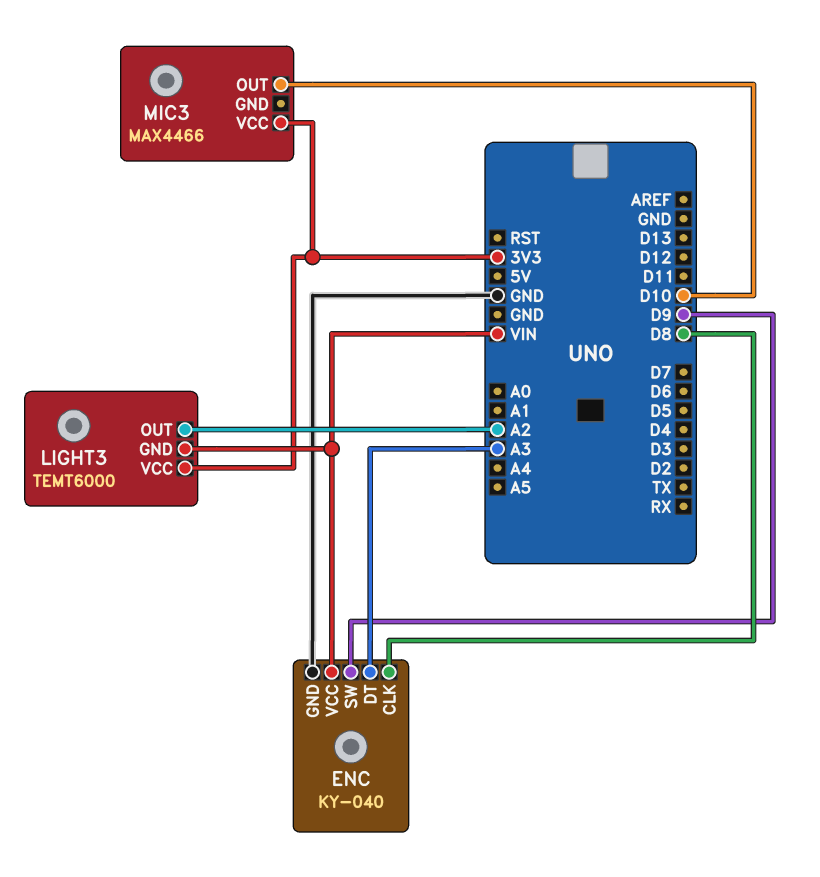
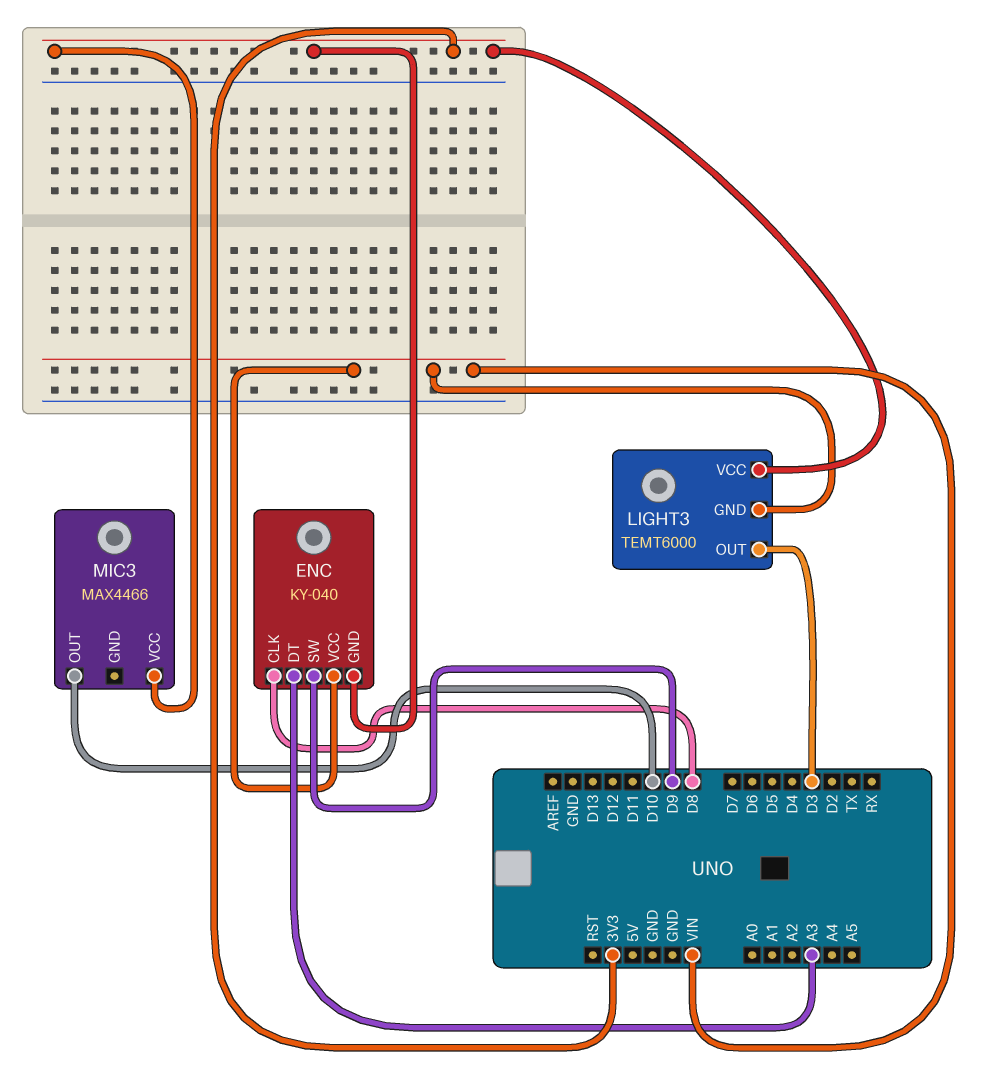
ENC pin GND: GND -> 3V3
LIGHT3 pin OUT: A2 -> D3

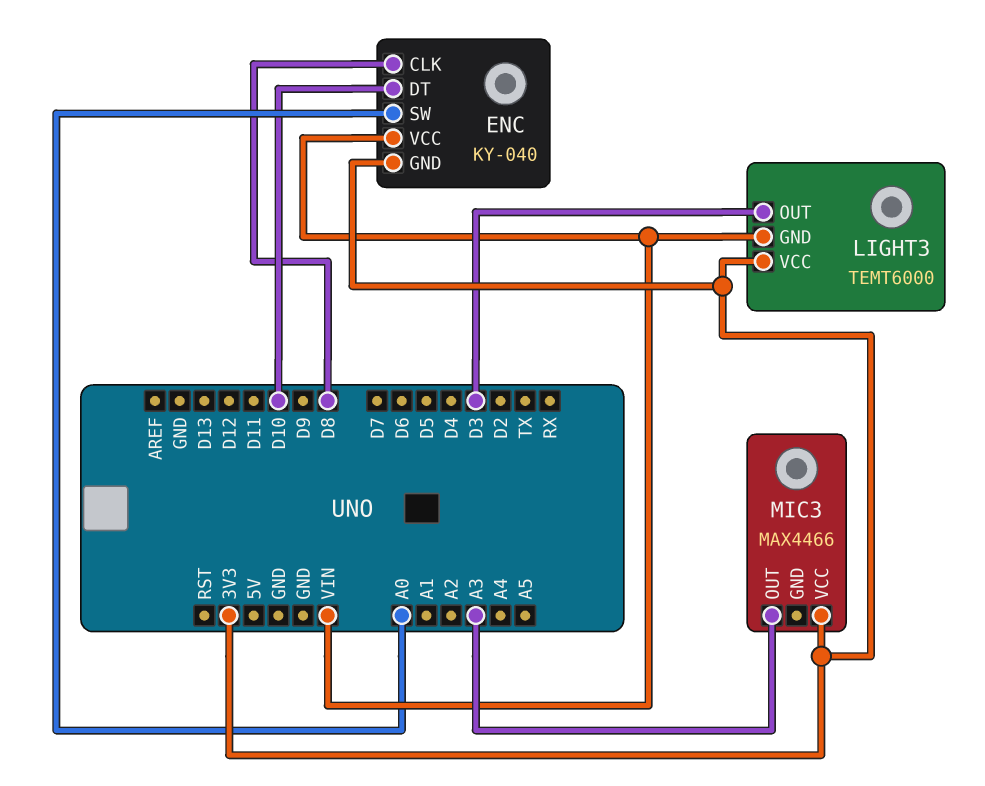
ENC pin DT: A3 -> D10
ENC pin SW: D9 -> A0
MIC3 pin OUT: D10 -> A3

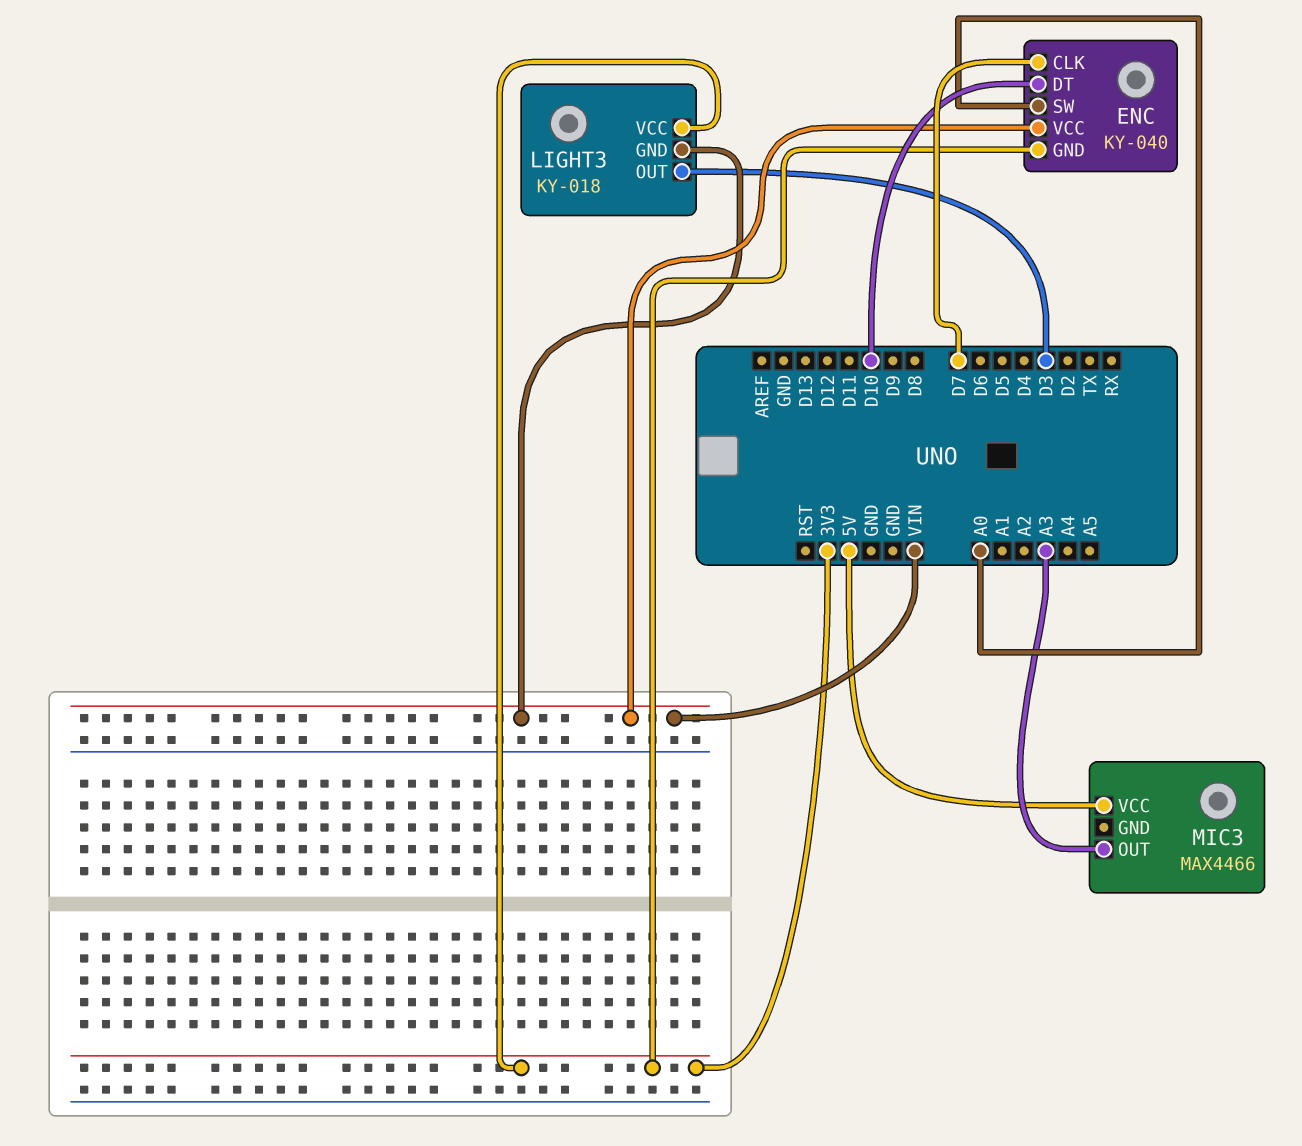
ENC pin CLK: D8 -> D7
LIGHT3: TEMT6000 -> KY-018
MIC3 pin VCC: 3V3 -> 5V

